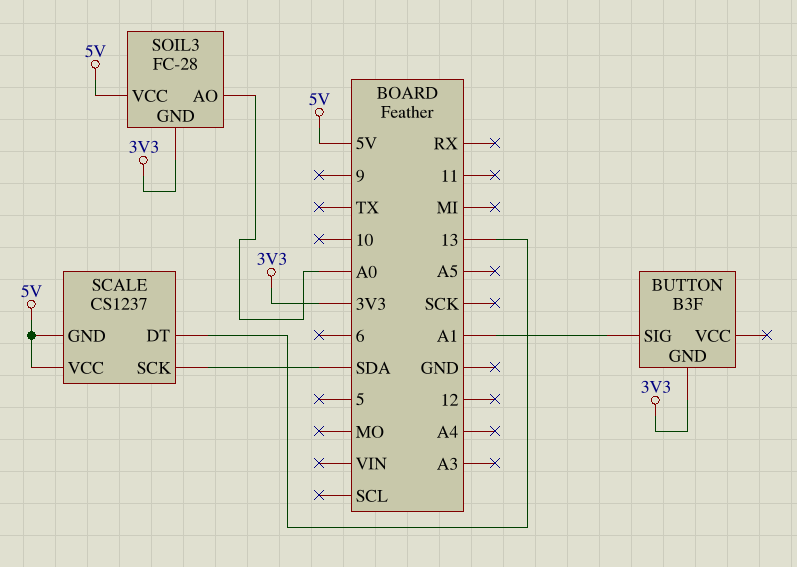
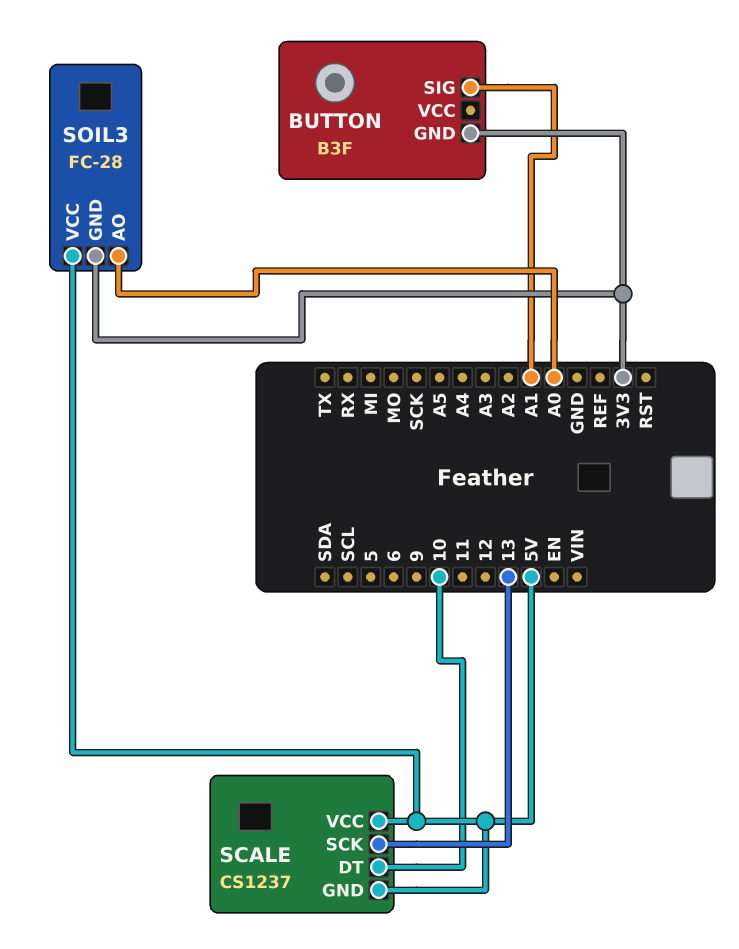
SCALE pin DT: 13 -> 10
SCALE pin SCK: SDA -> 13

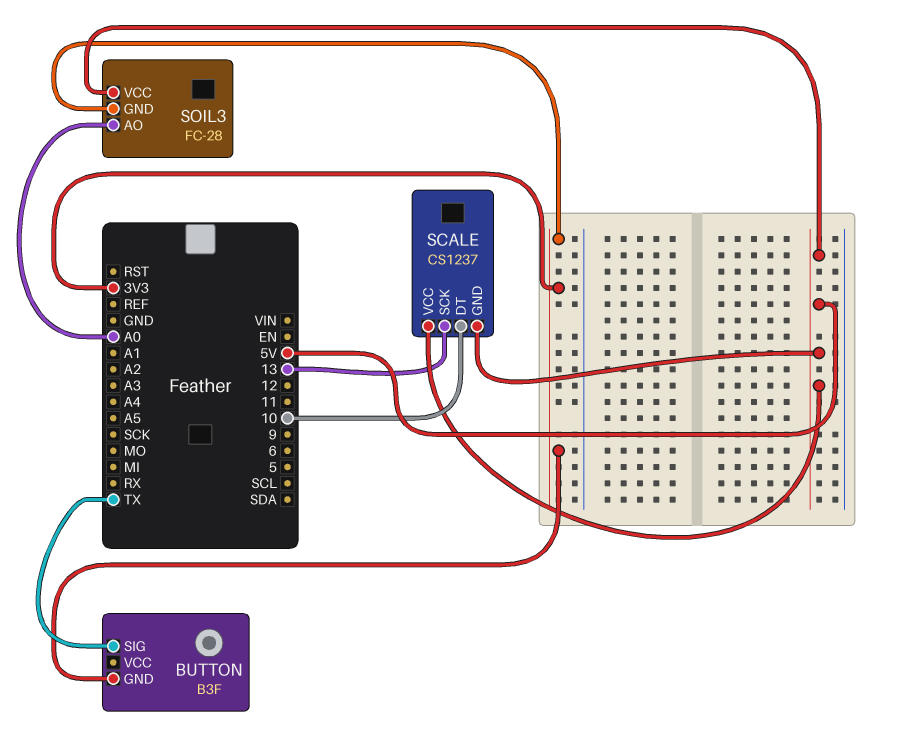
BUTTON pin SIG: A1 -> TX

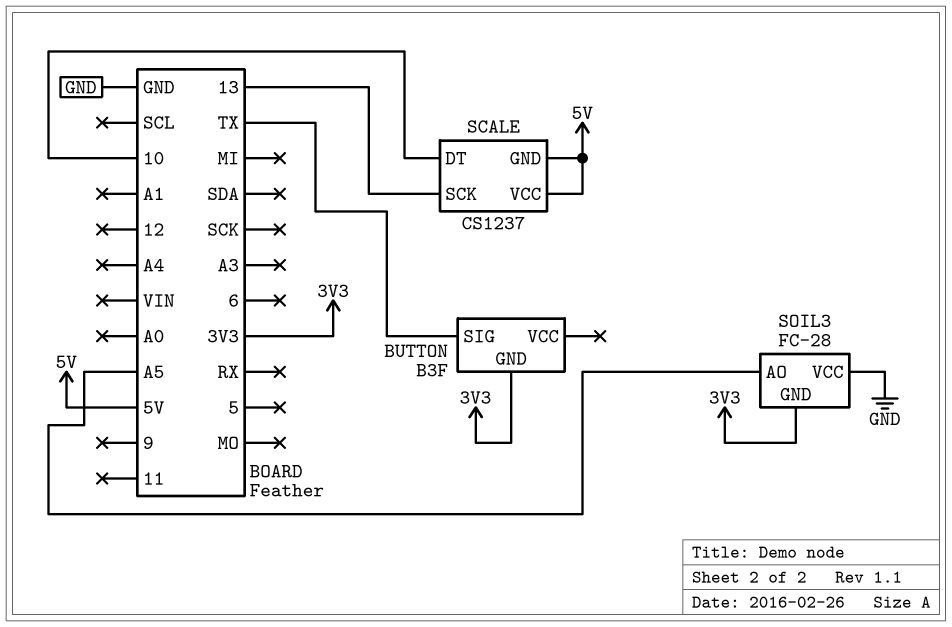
SOIL3 pin AO: A0 -> A5
SOIL3 pin VCC: 5V -> GND

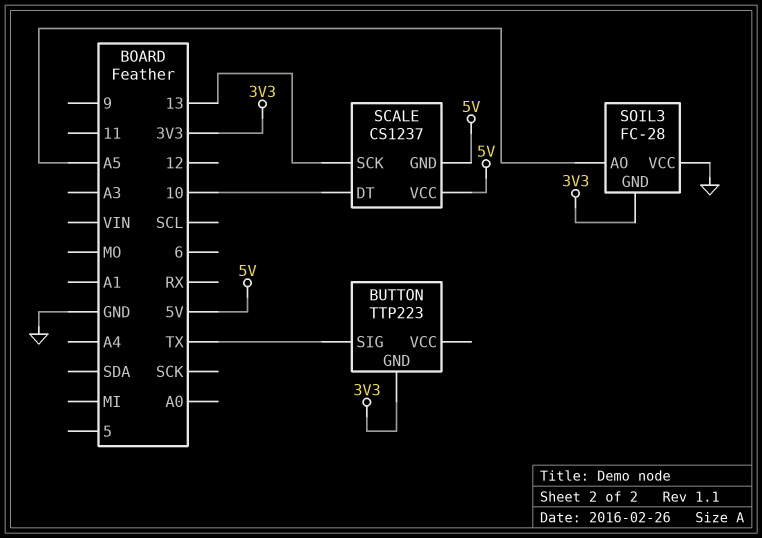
BUTTON: B3F -> TTP223

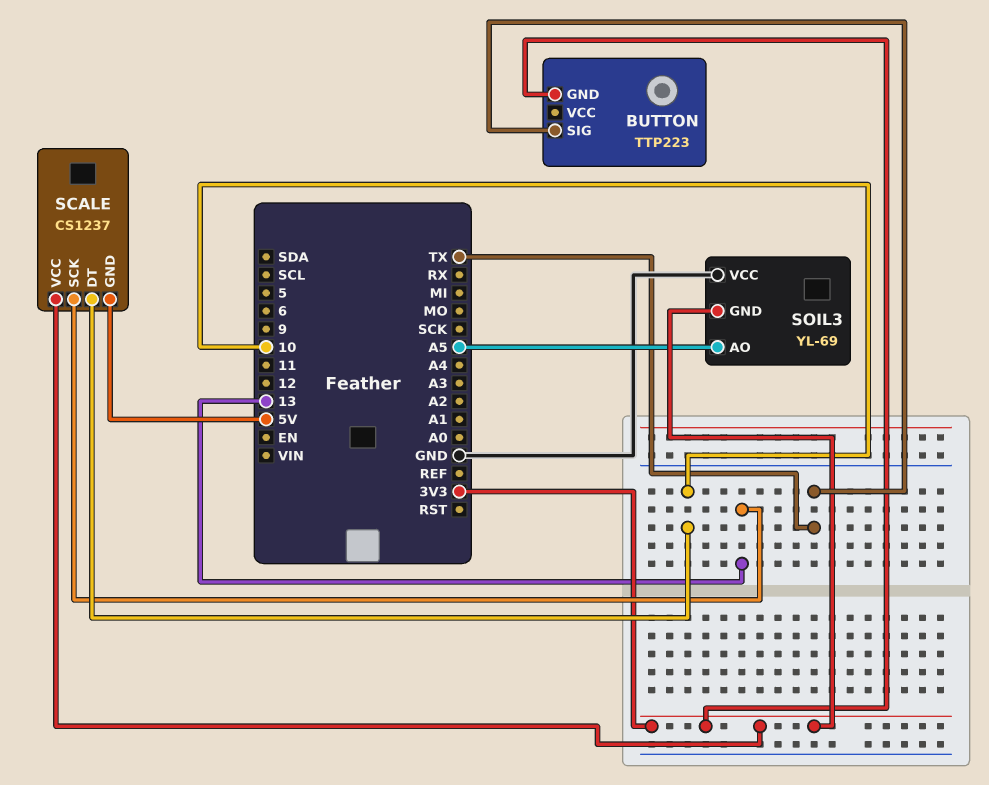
SCALE pin VCC: 5V -> 3V3
SOIL3: FC-28 -> YL-69

